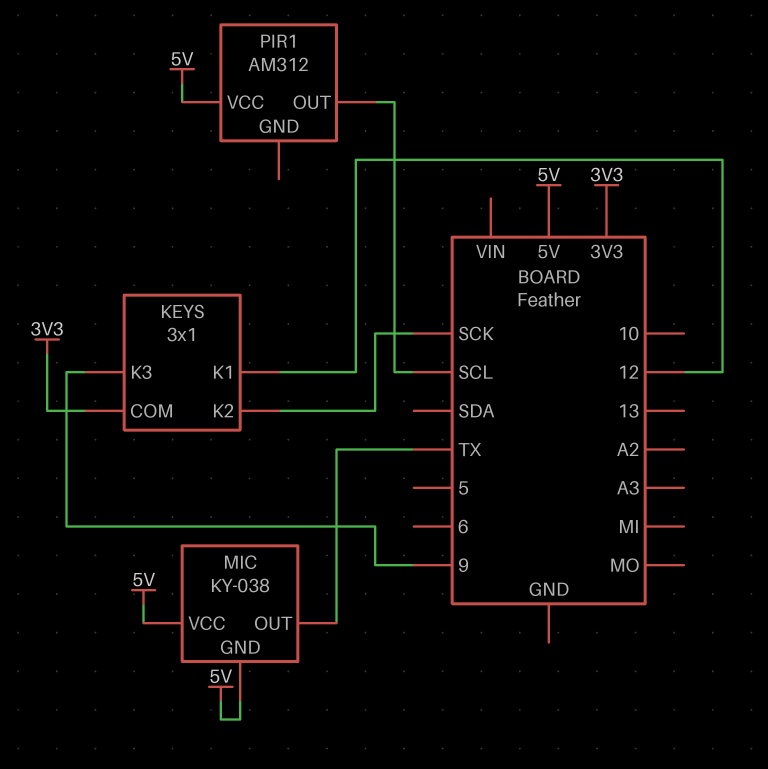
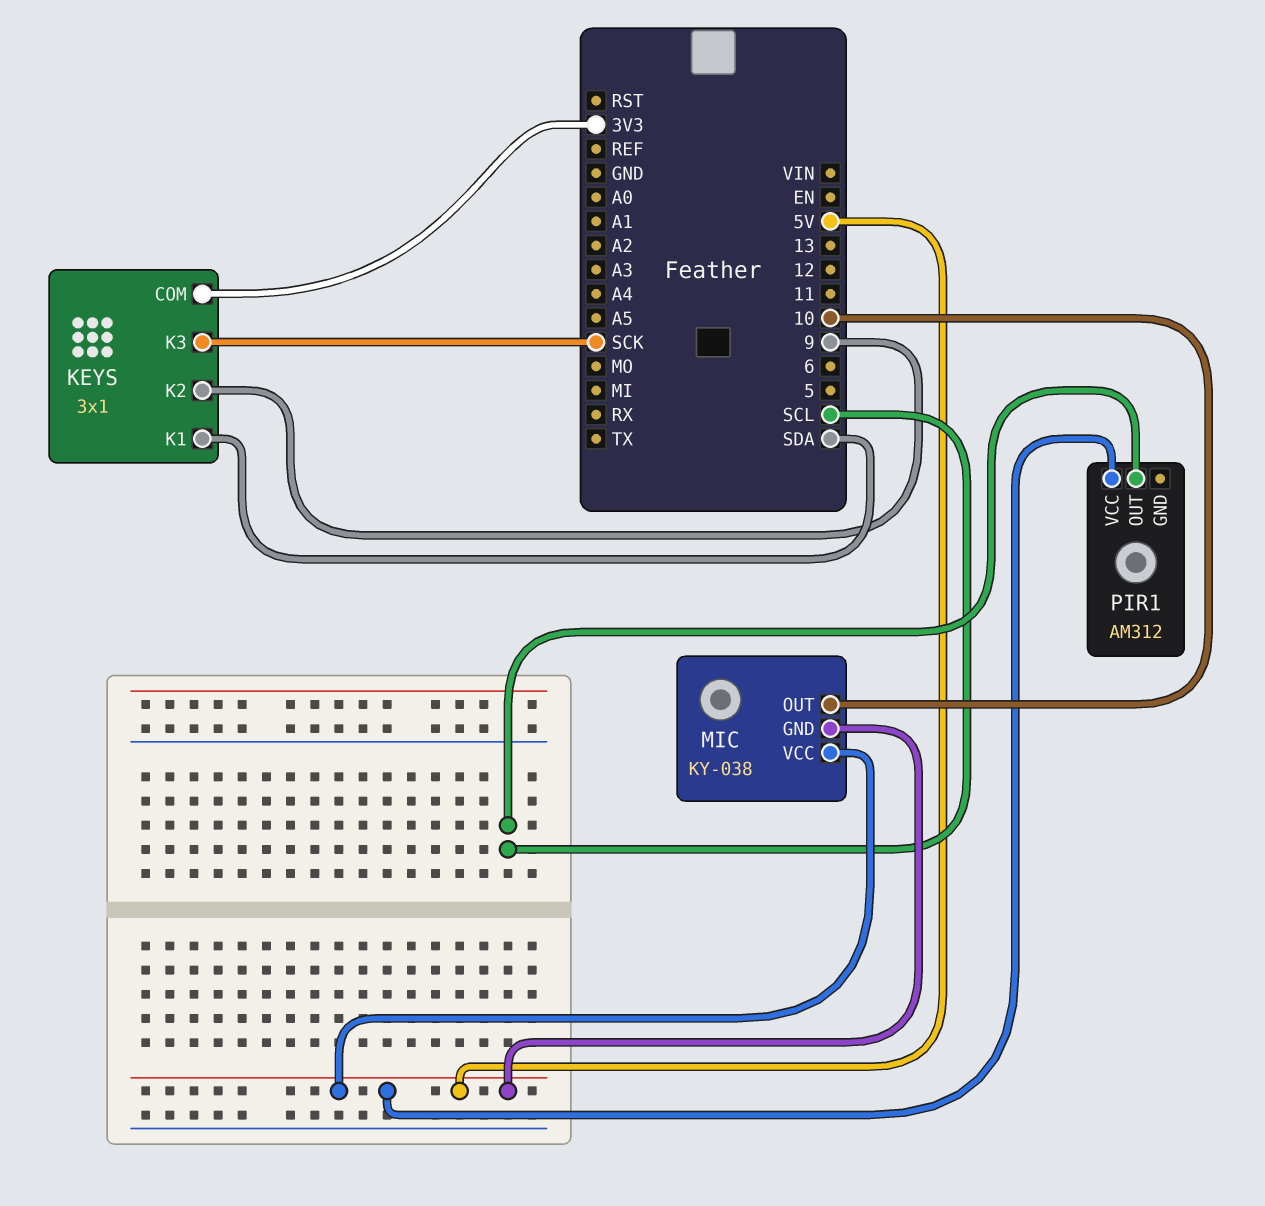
KEYS pin K1: 12 -> SDA
KEYS pin K2: SCK -> 9
KEYS pin K3: 9 -> SCK
MIC pin OUT: TX -> 10

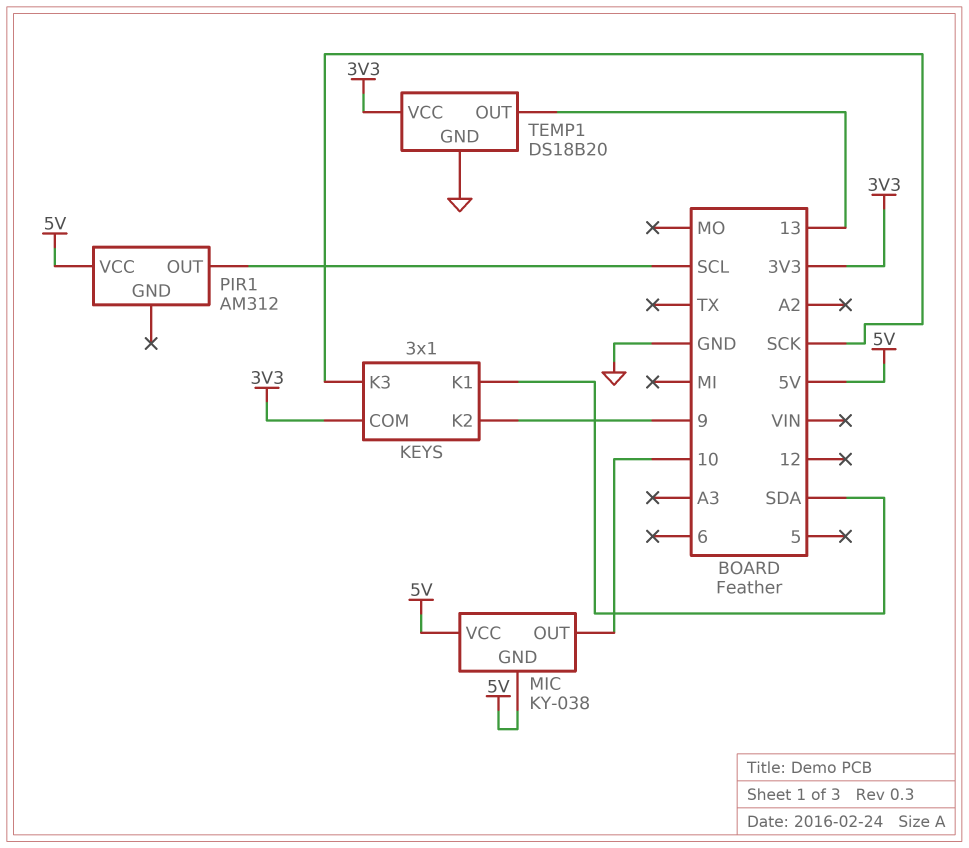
TEMP1: none -> DS18B20
TEMP1 pin GND: none -> GND
TEMP1 pin OUT: none -> 13
TEMP1 pin VCC: none -> 3V3

